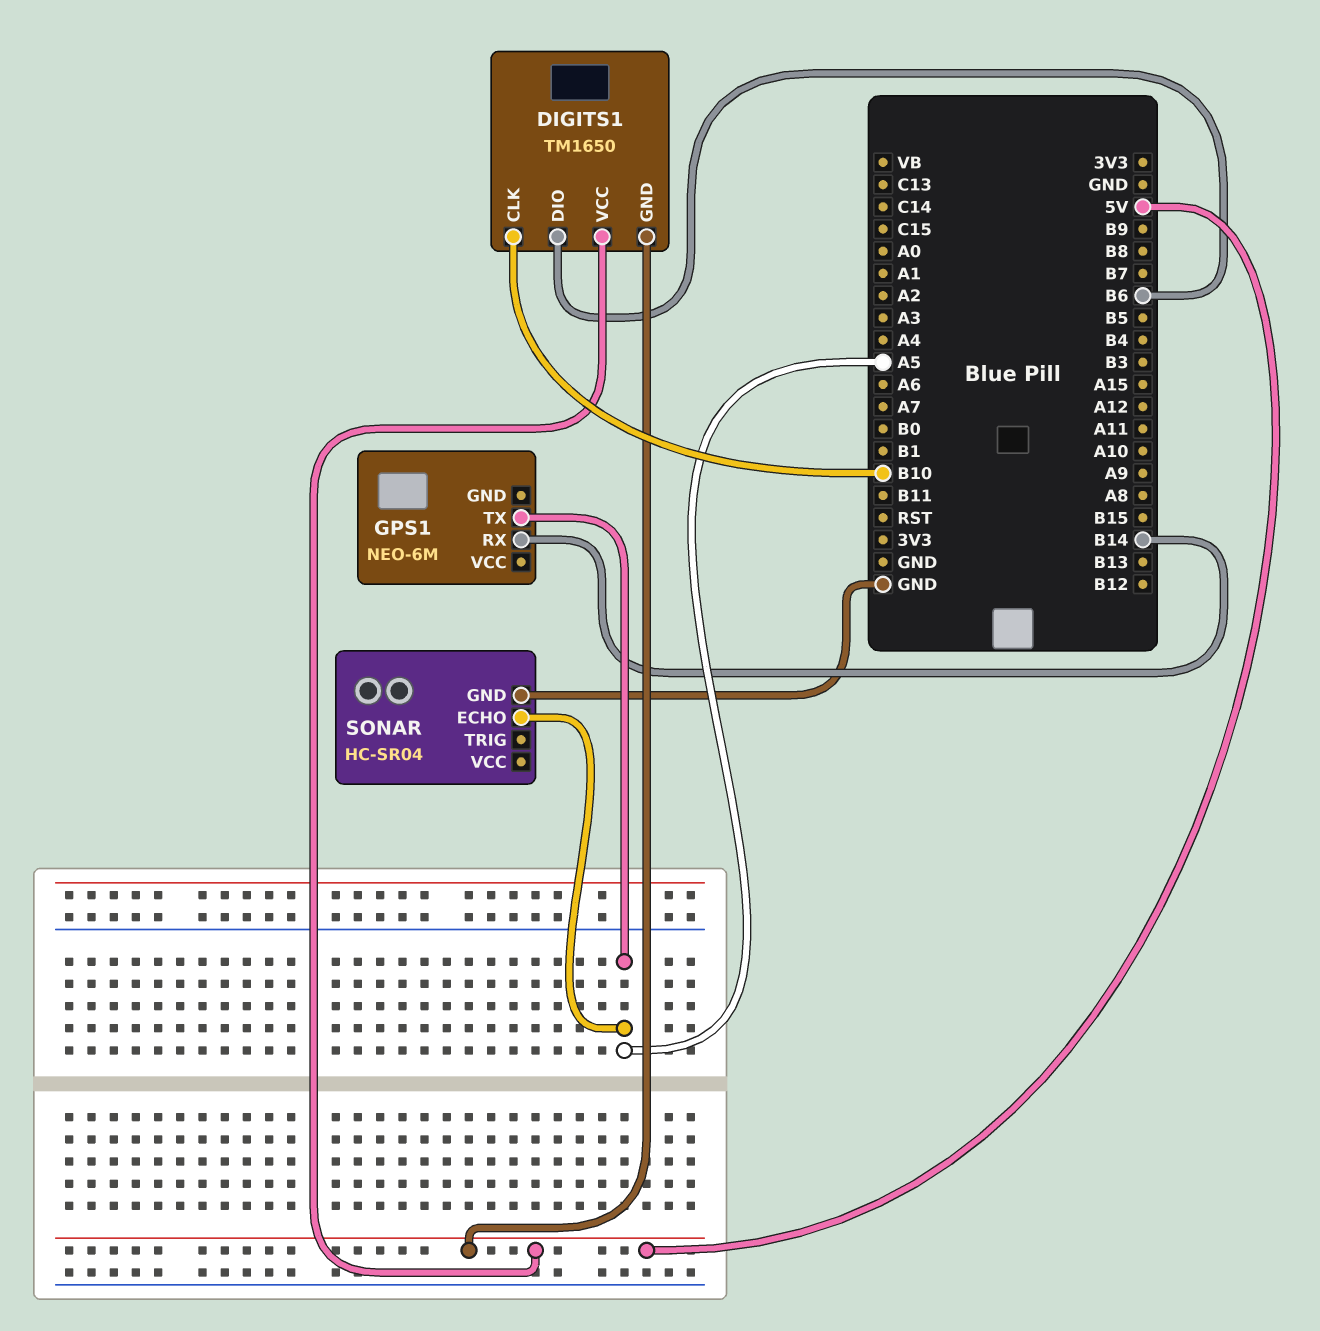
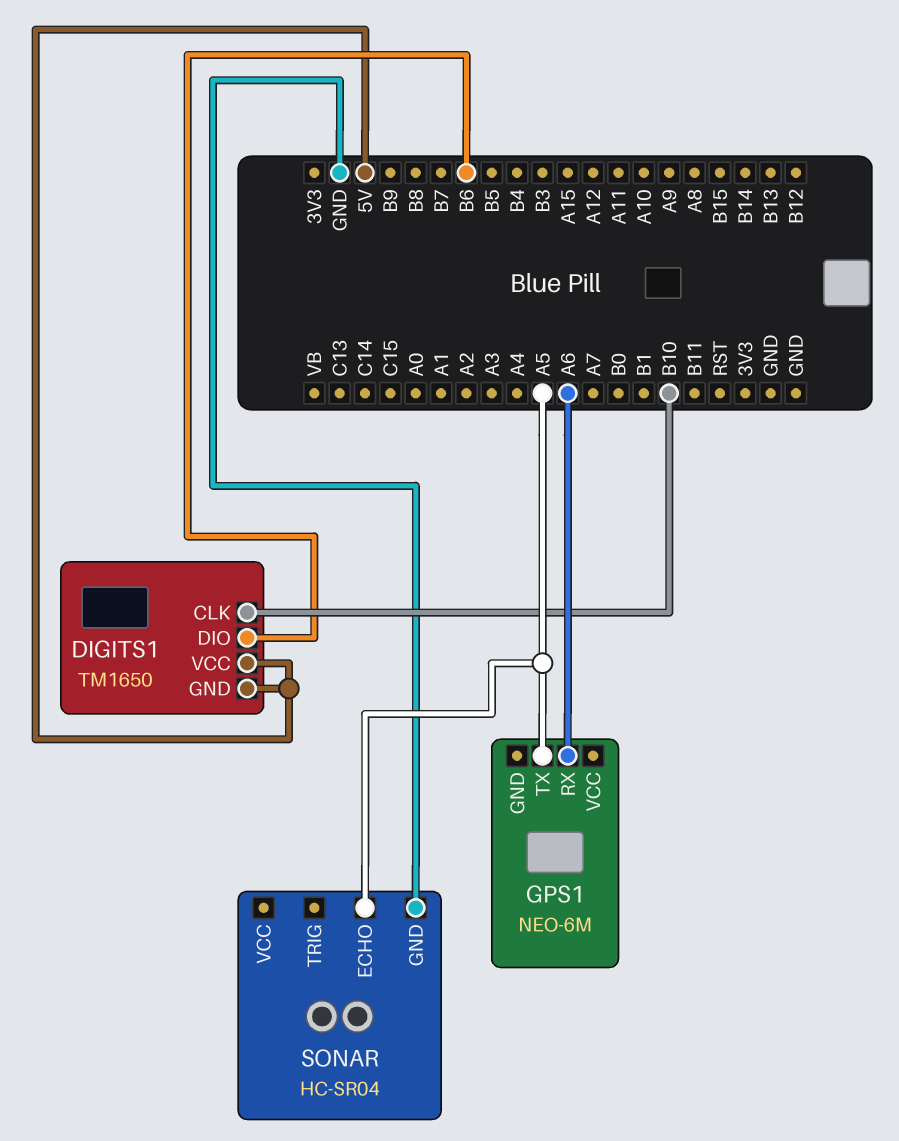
GPS1 pin RX: B14 -> A6

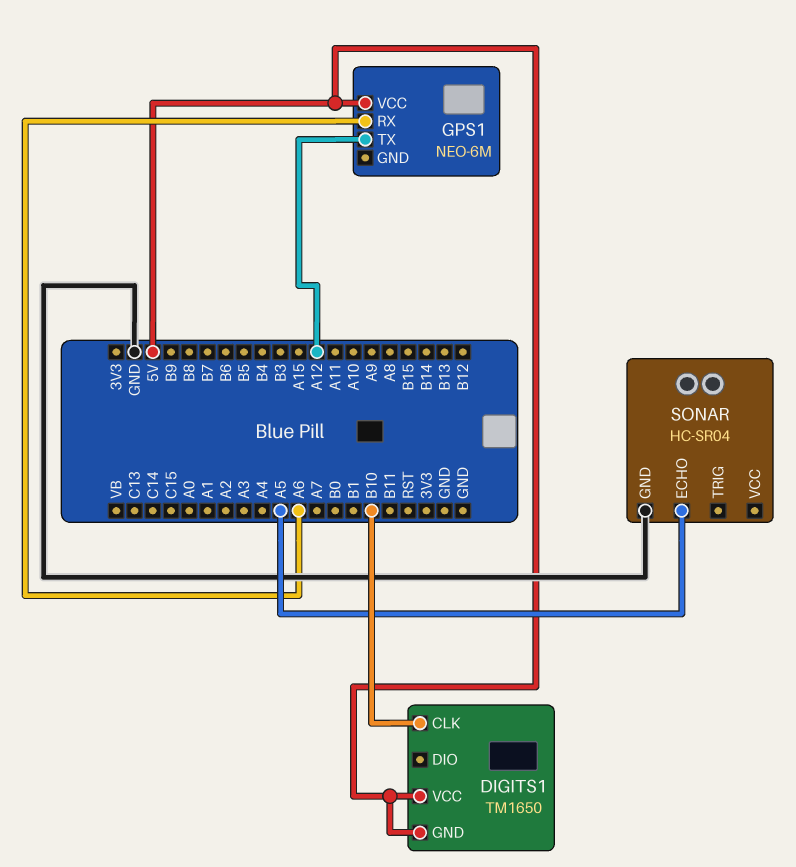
DIGITS1 pin DIO: B6 -> none
GPS1 pin TX: A5 -> A12
GPS1 pin VCC: none -> 5V

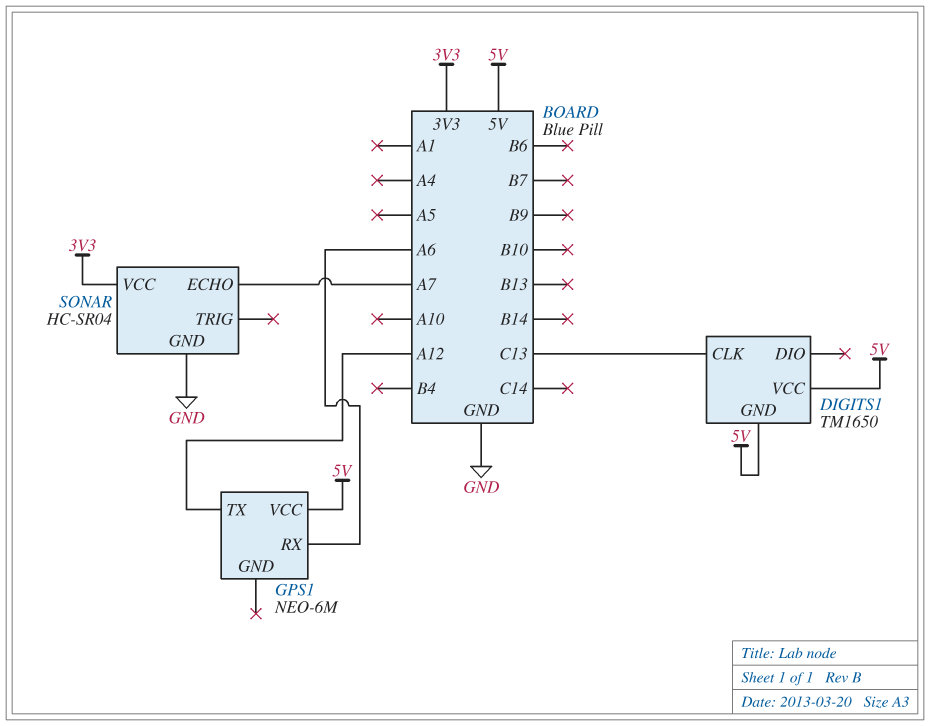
DIGITS1 pin CLK: B10 -> C13
SONAR pin ECHO: A5 -> A7
SONAR pin VCC: none -> 3V3

